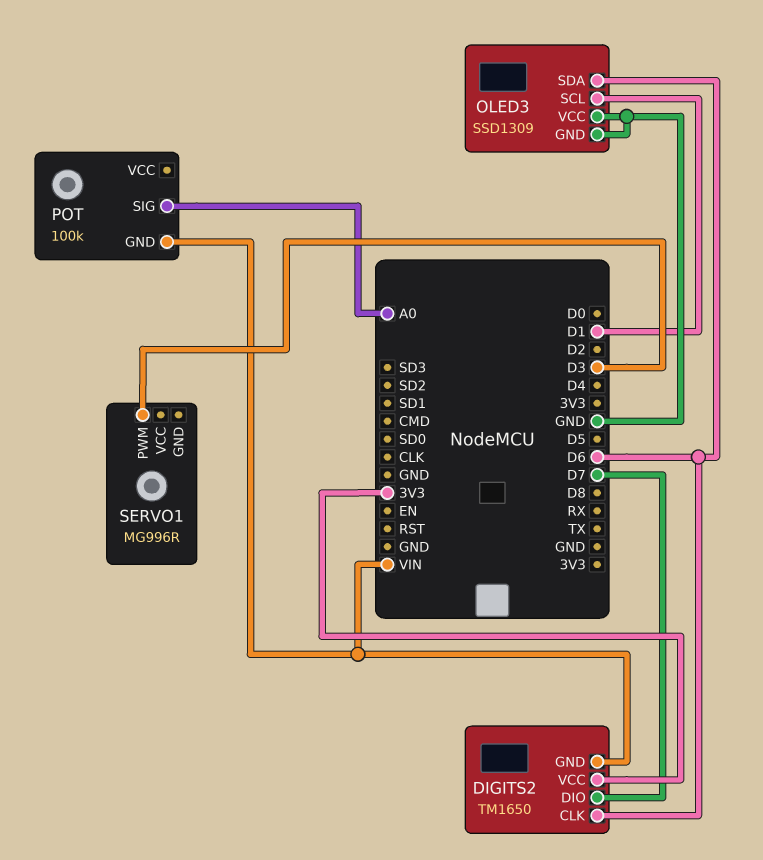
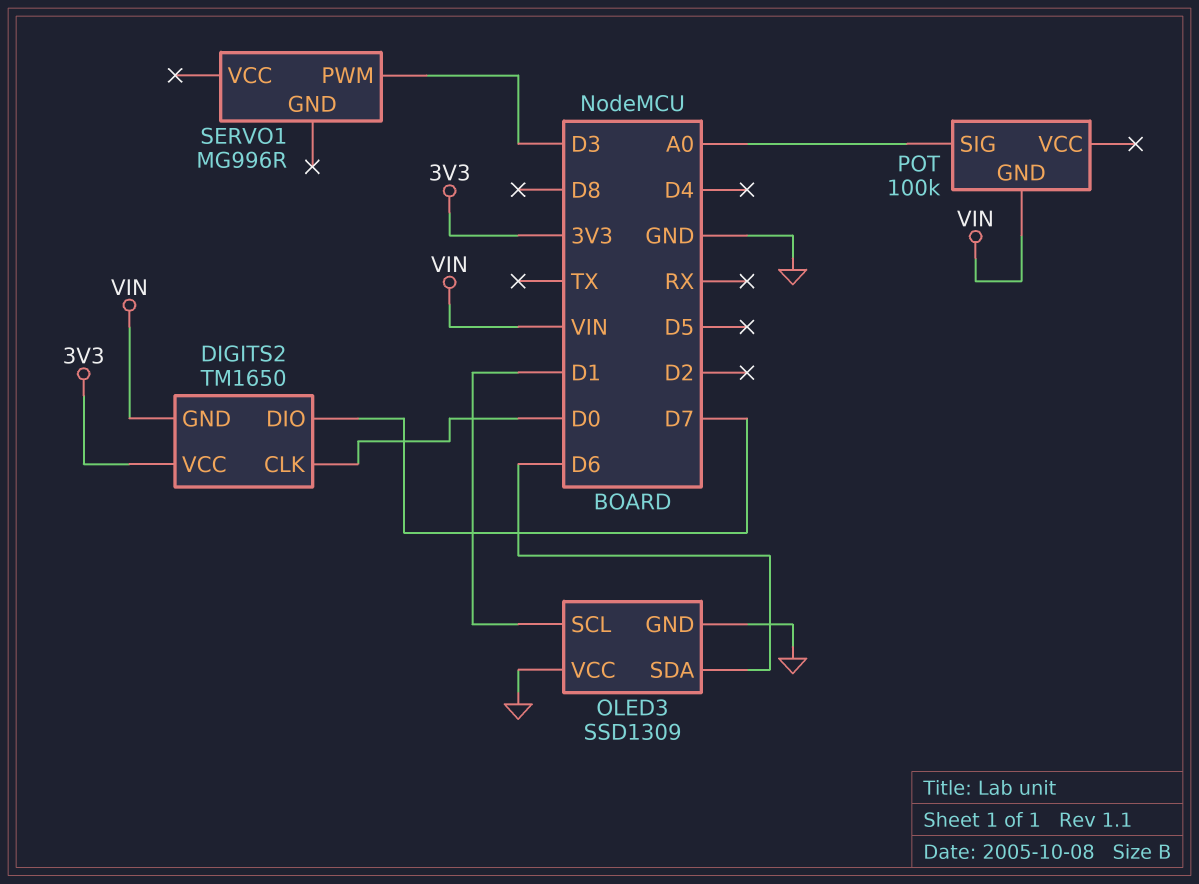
DIGITS2 pin CLK: D6 -> D0

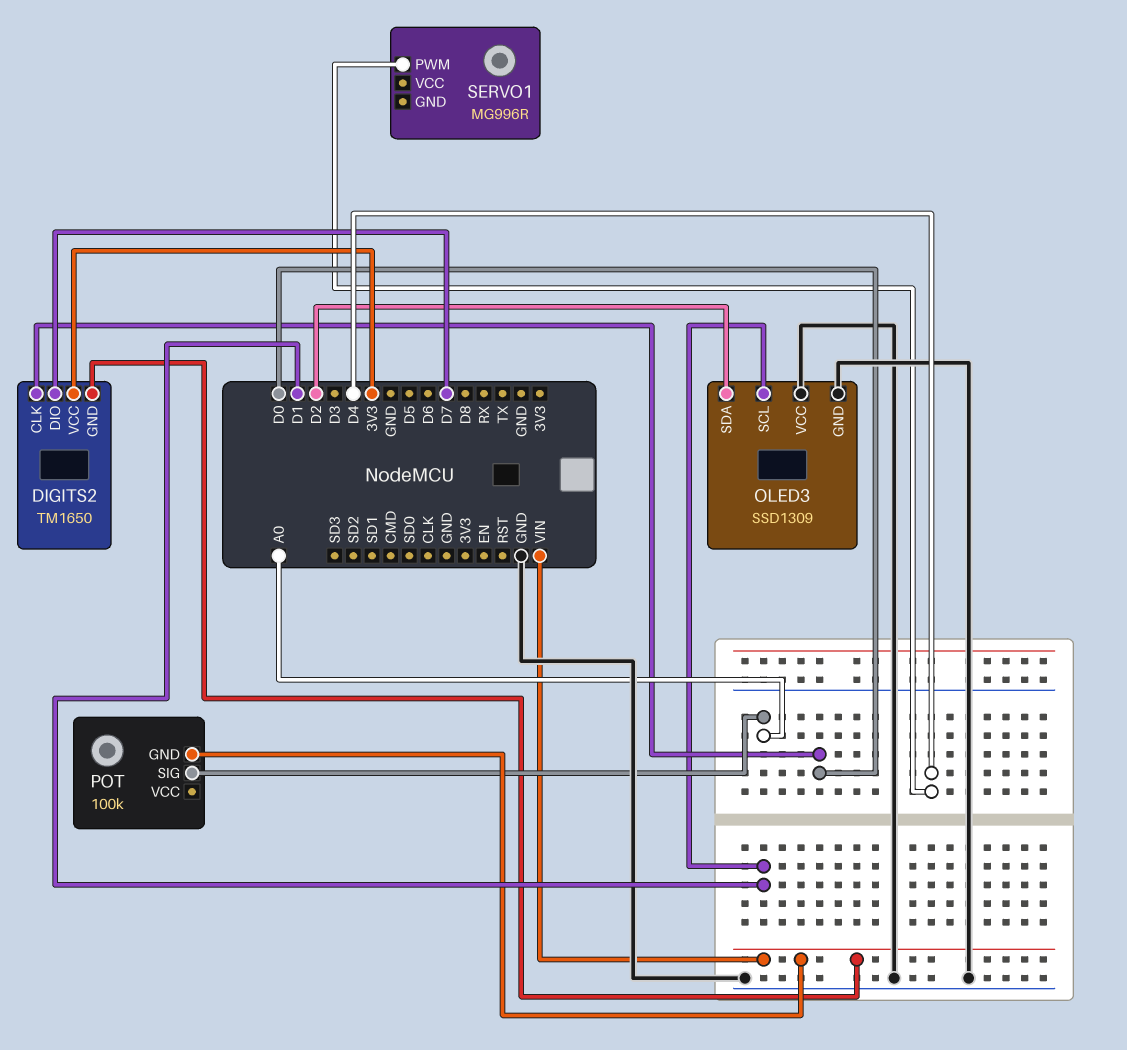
OLED3 pin SDA: D6 -> D2
SERVO1 pin PWM: D3 -> D4

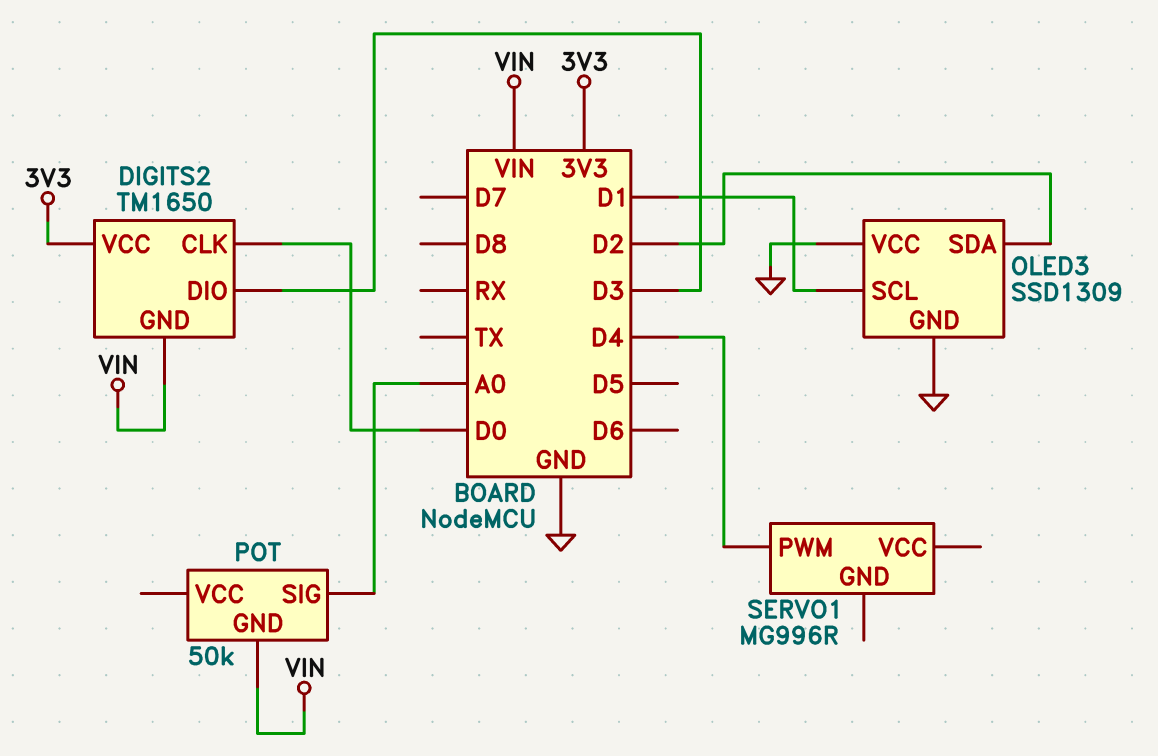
DIGITS2 pin DIO: D7 -> D3
POT: 100k -> 50k

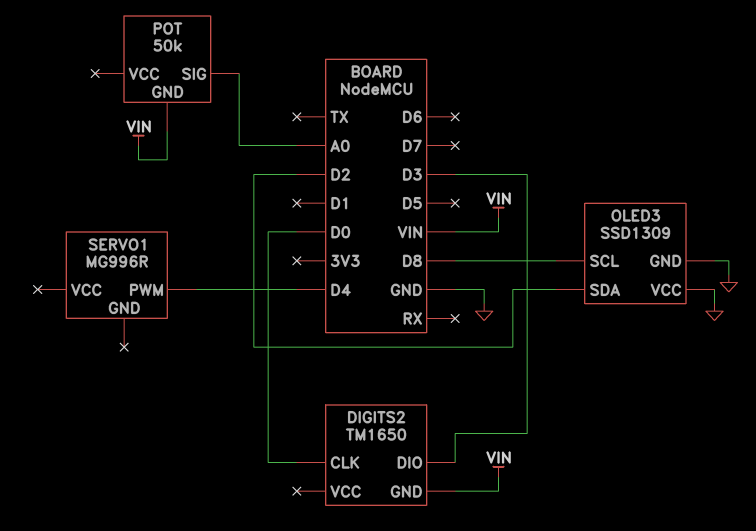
DIGITS2 pin VCC: 3V3 -> none
OLED3 pin SCL: D1 -> D8

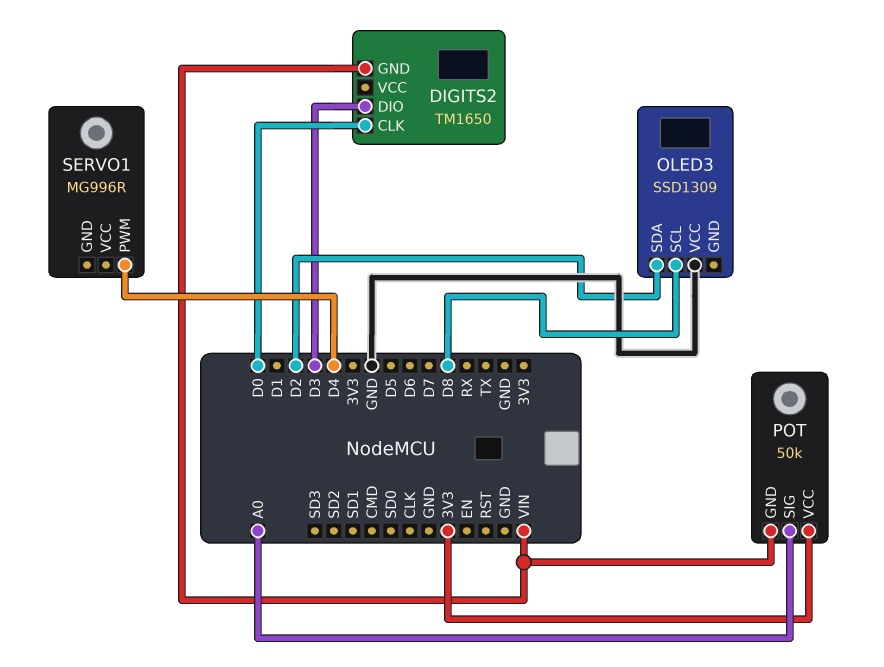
OLED3 pin GND: GND -> none
POT pin VCC: none -> 3V3

